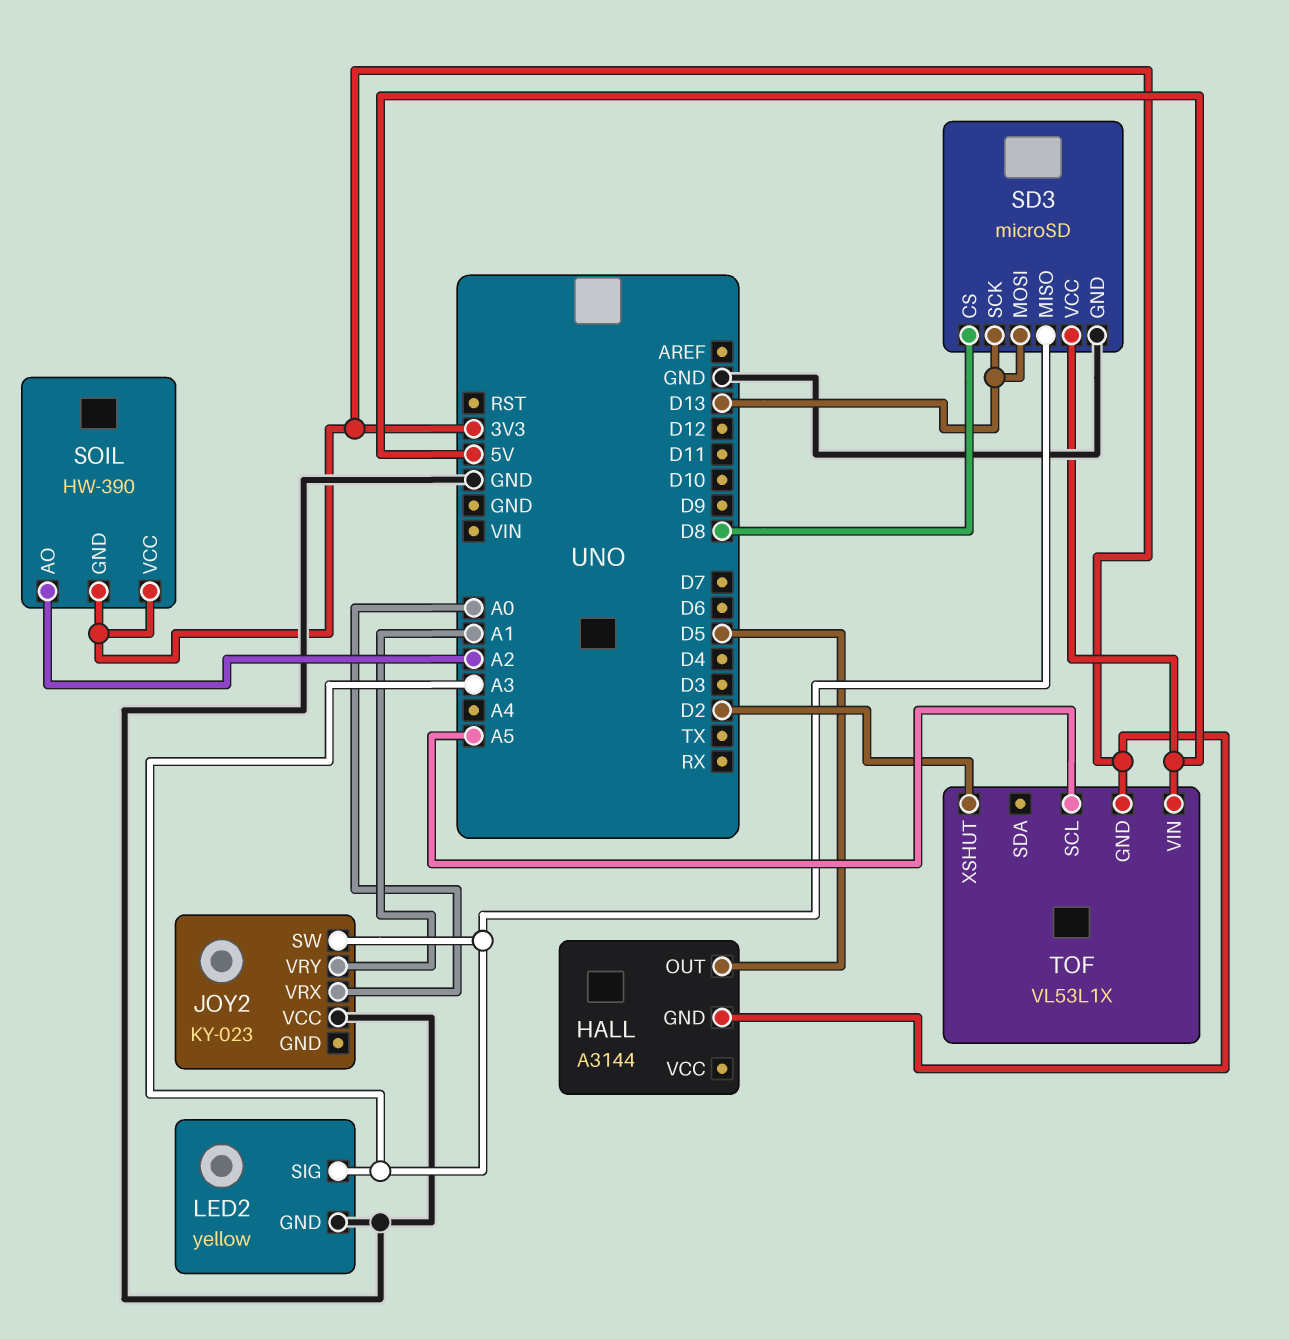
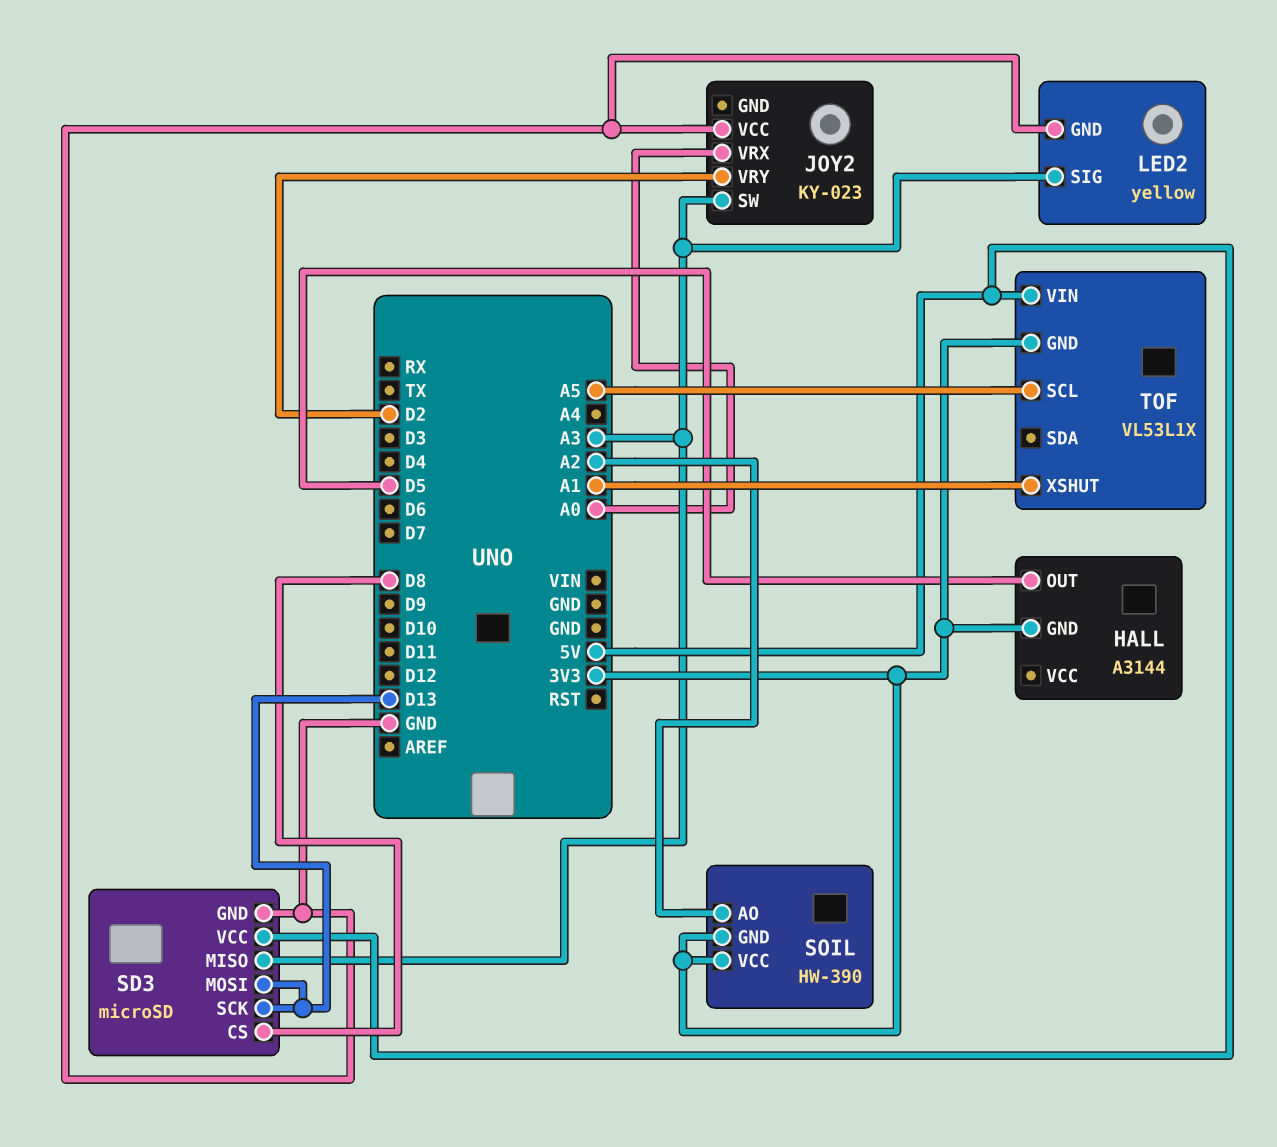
JOY2 pin VRY: A1 -> D2
TOF pin XSHUT: D2 -> A1

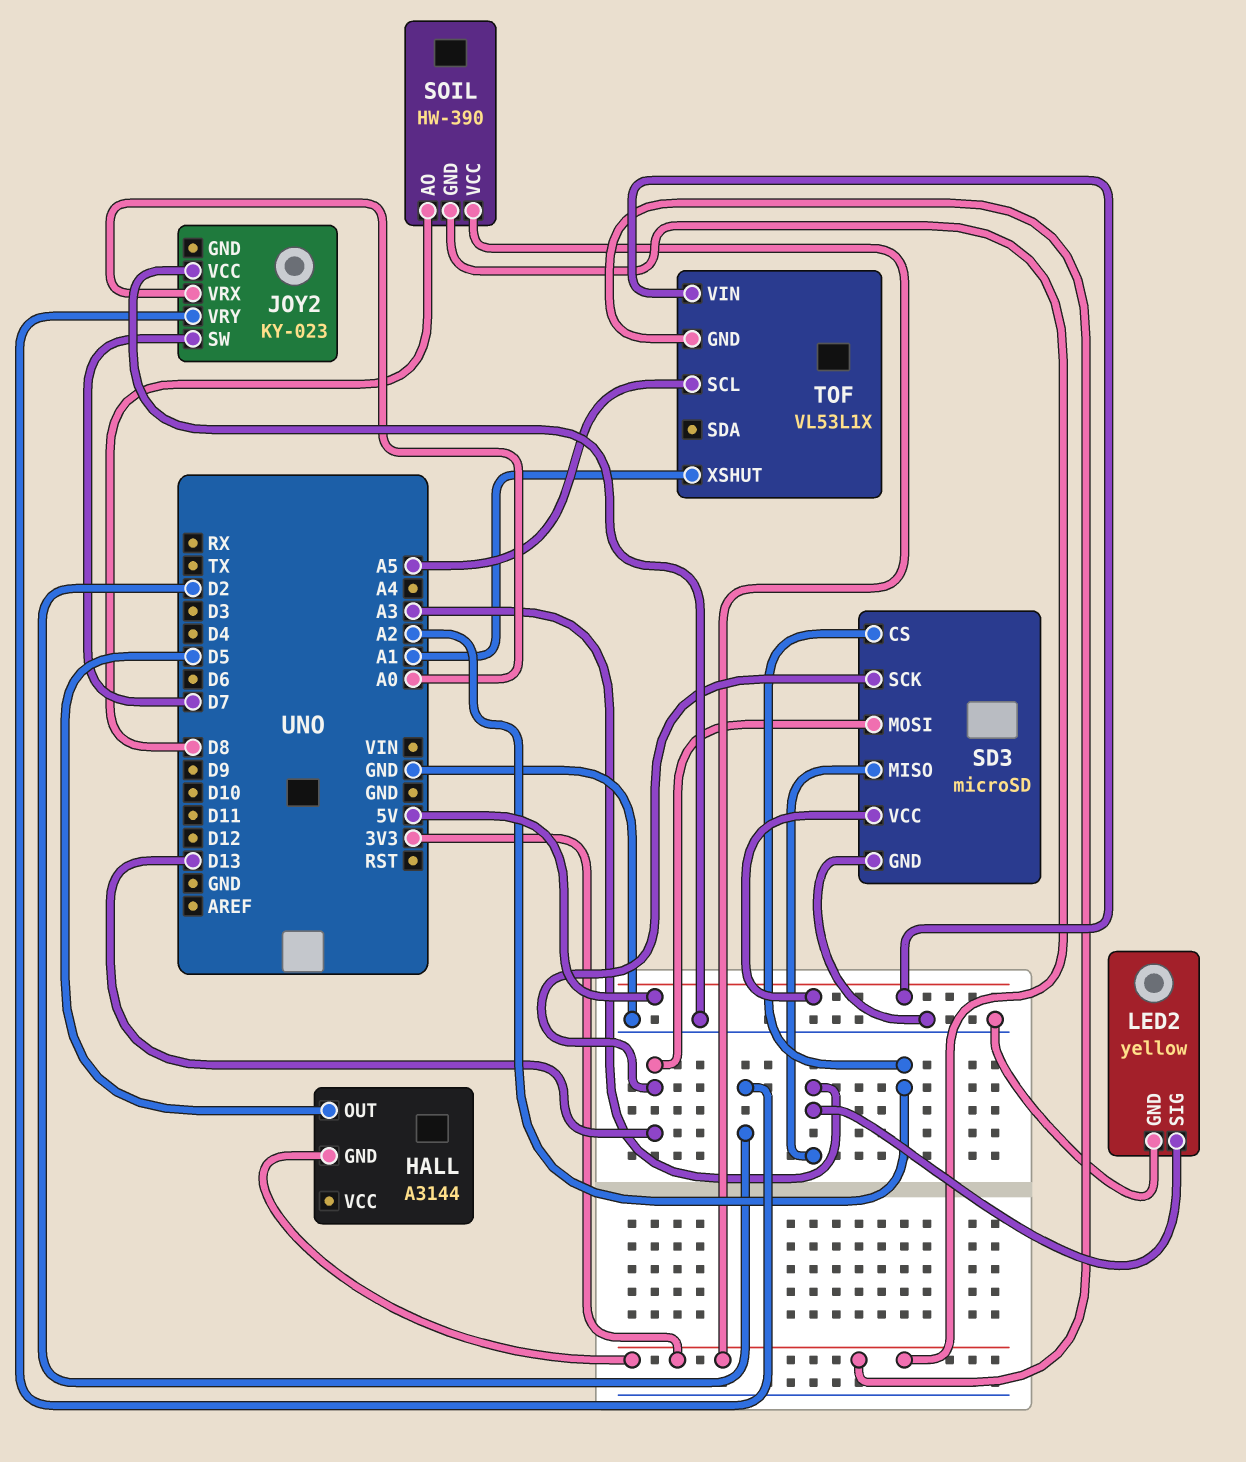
JOY2 pin SW: A3 -> D7
SD3 pin CS: D8 -> A2
SOIL pin AO: A2 -> D8

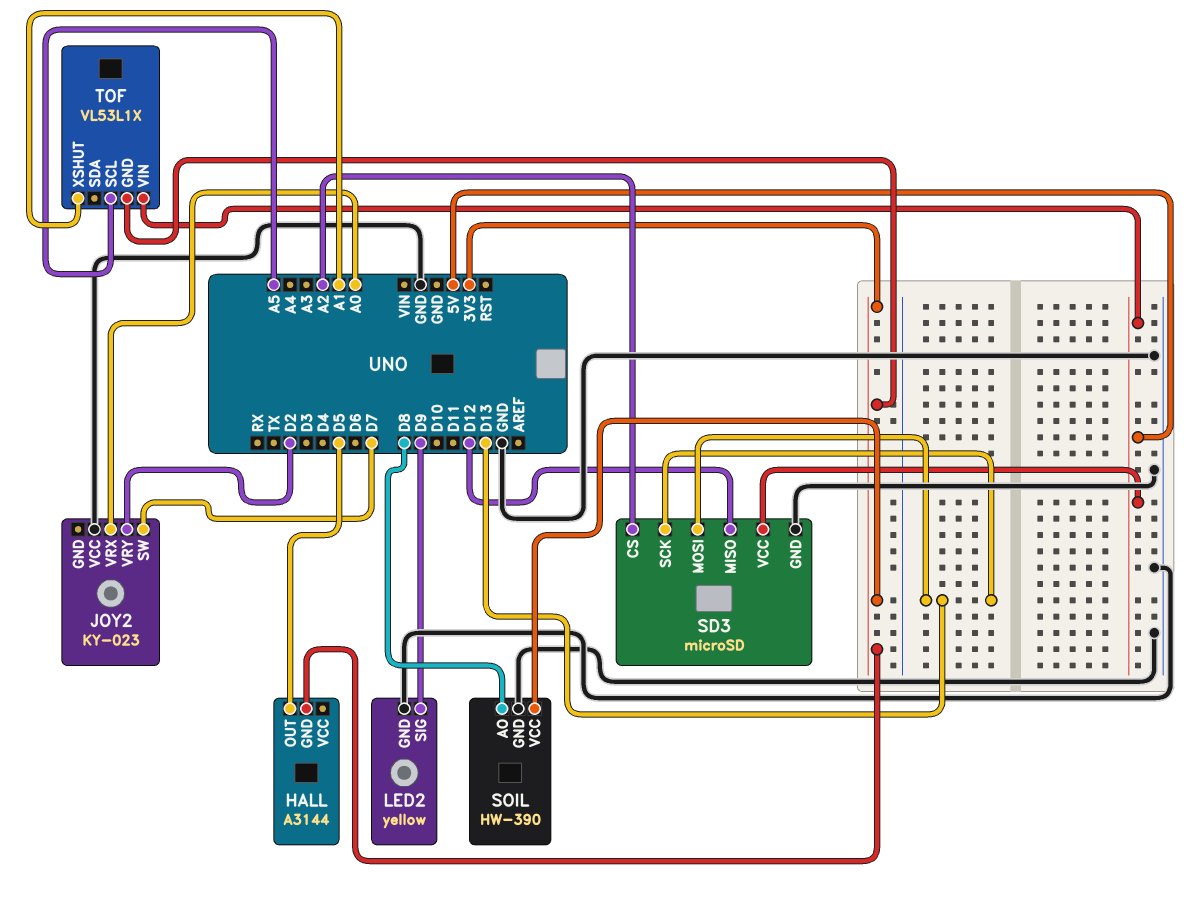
LED2 pin SIG: A3 -> D9
SD3 pin MISO: A3 -> D12
SOIL pin GND: 3V3 -> GND

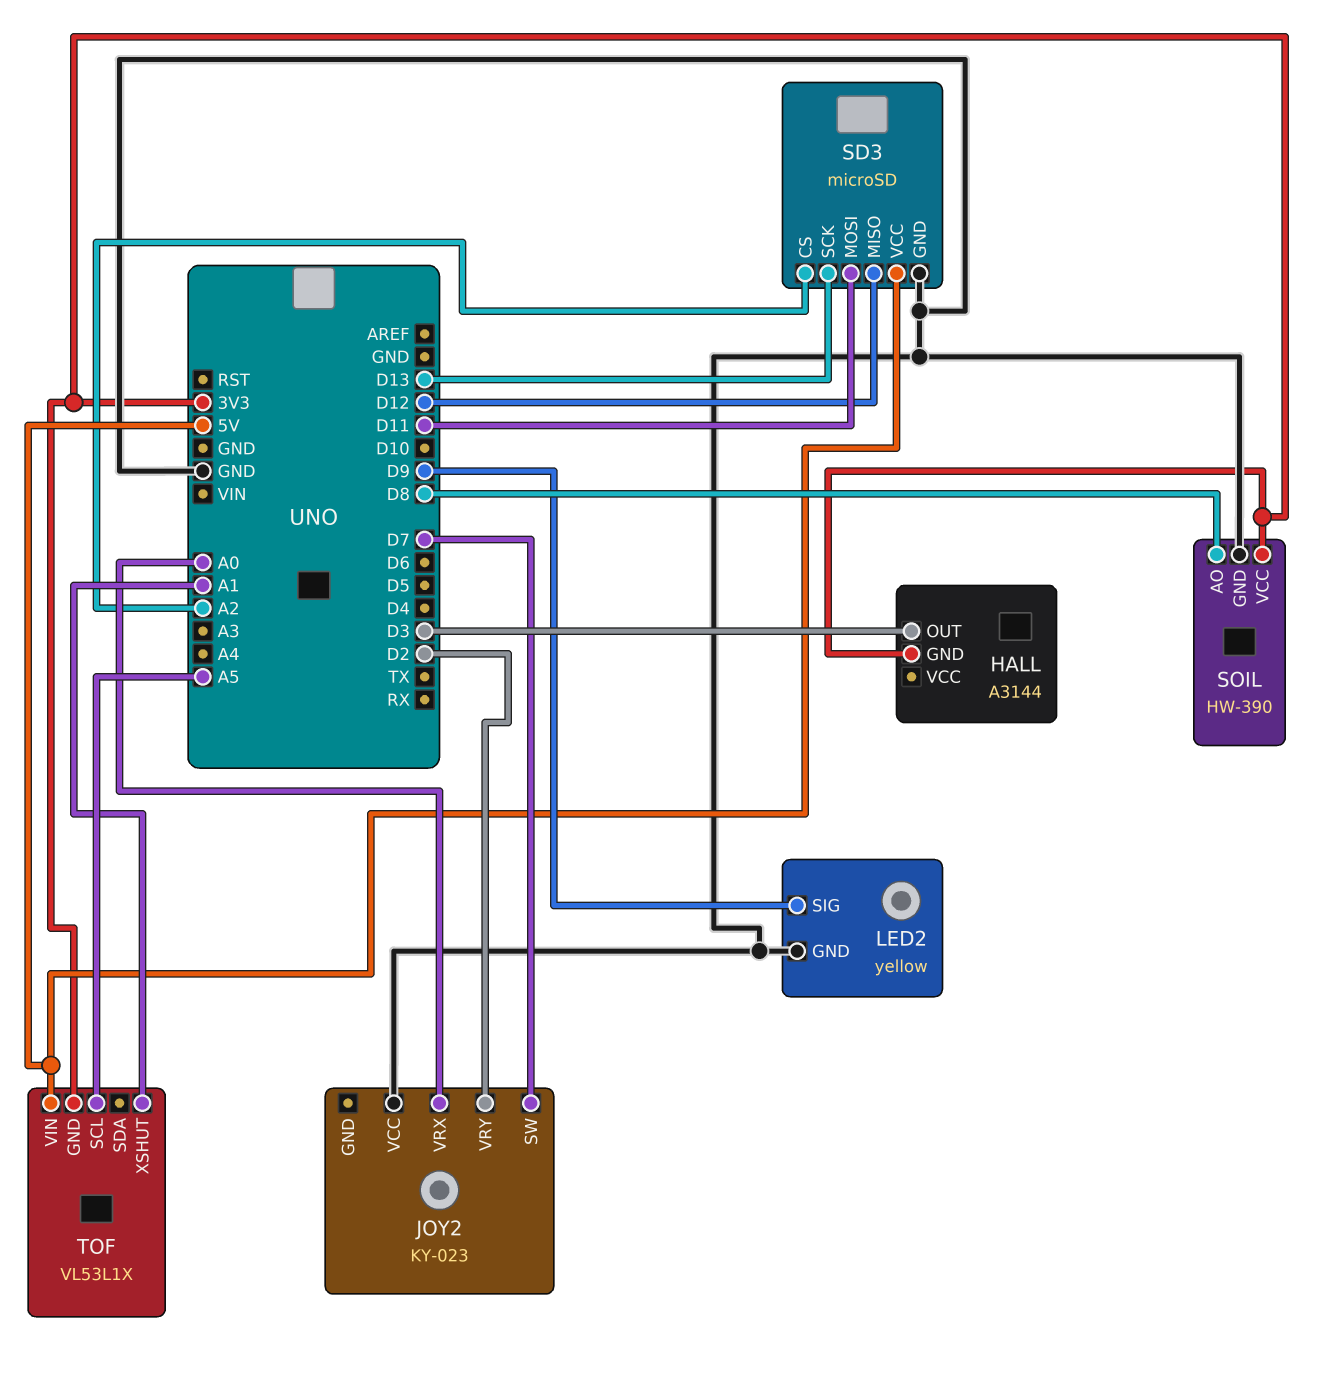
HALL pin OUT: D5 -> D3
SD3 pin MOSI: D13 -> D11

